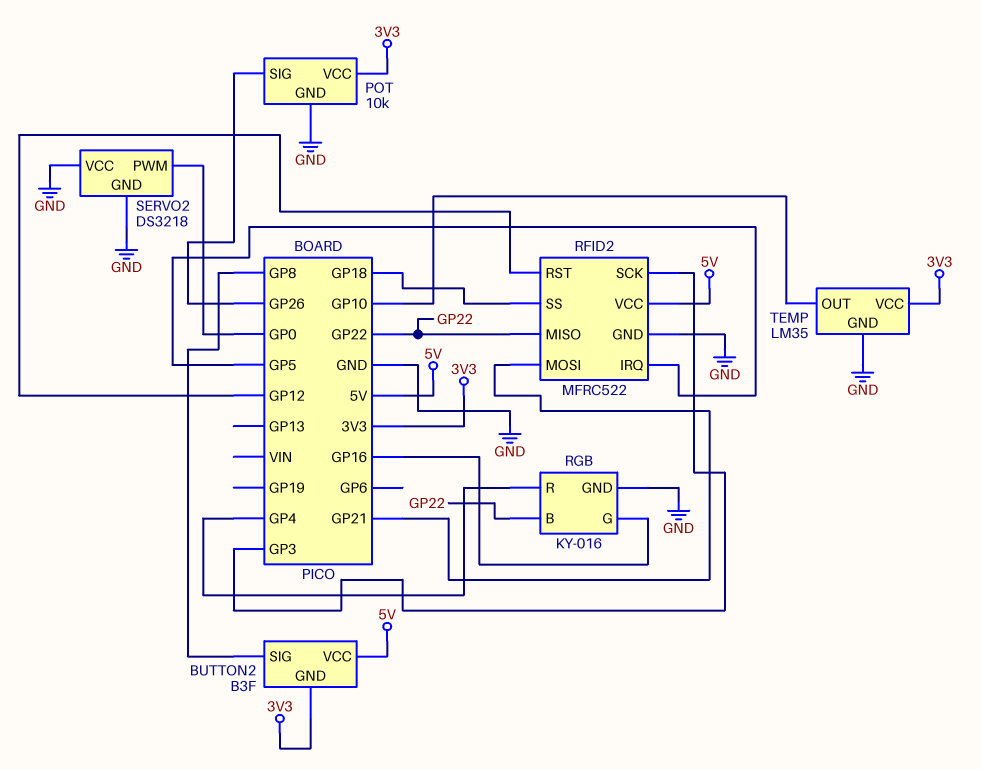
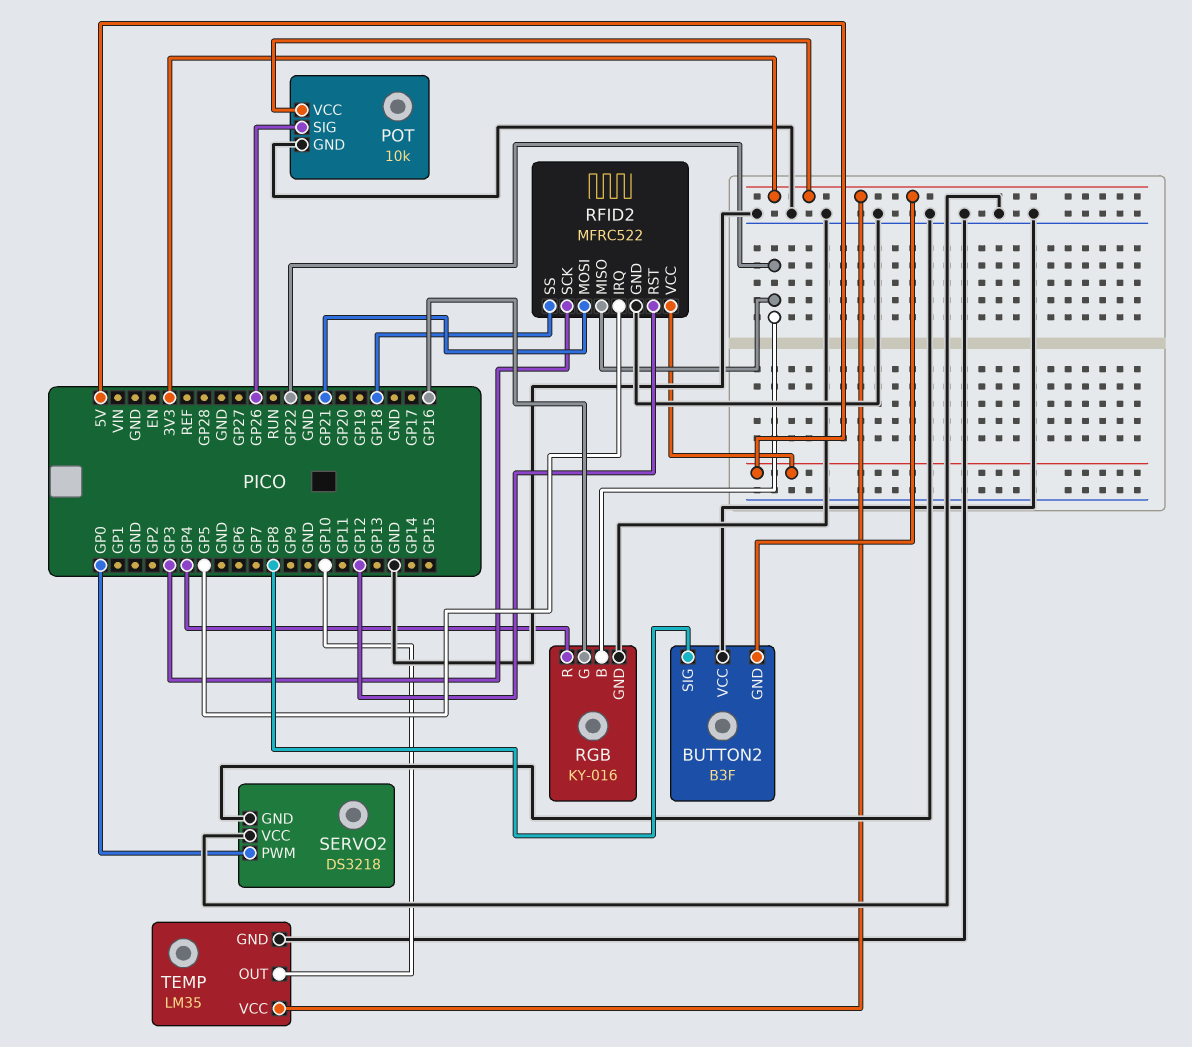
BUTTON2 pin VCC: 5V -> GND

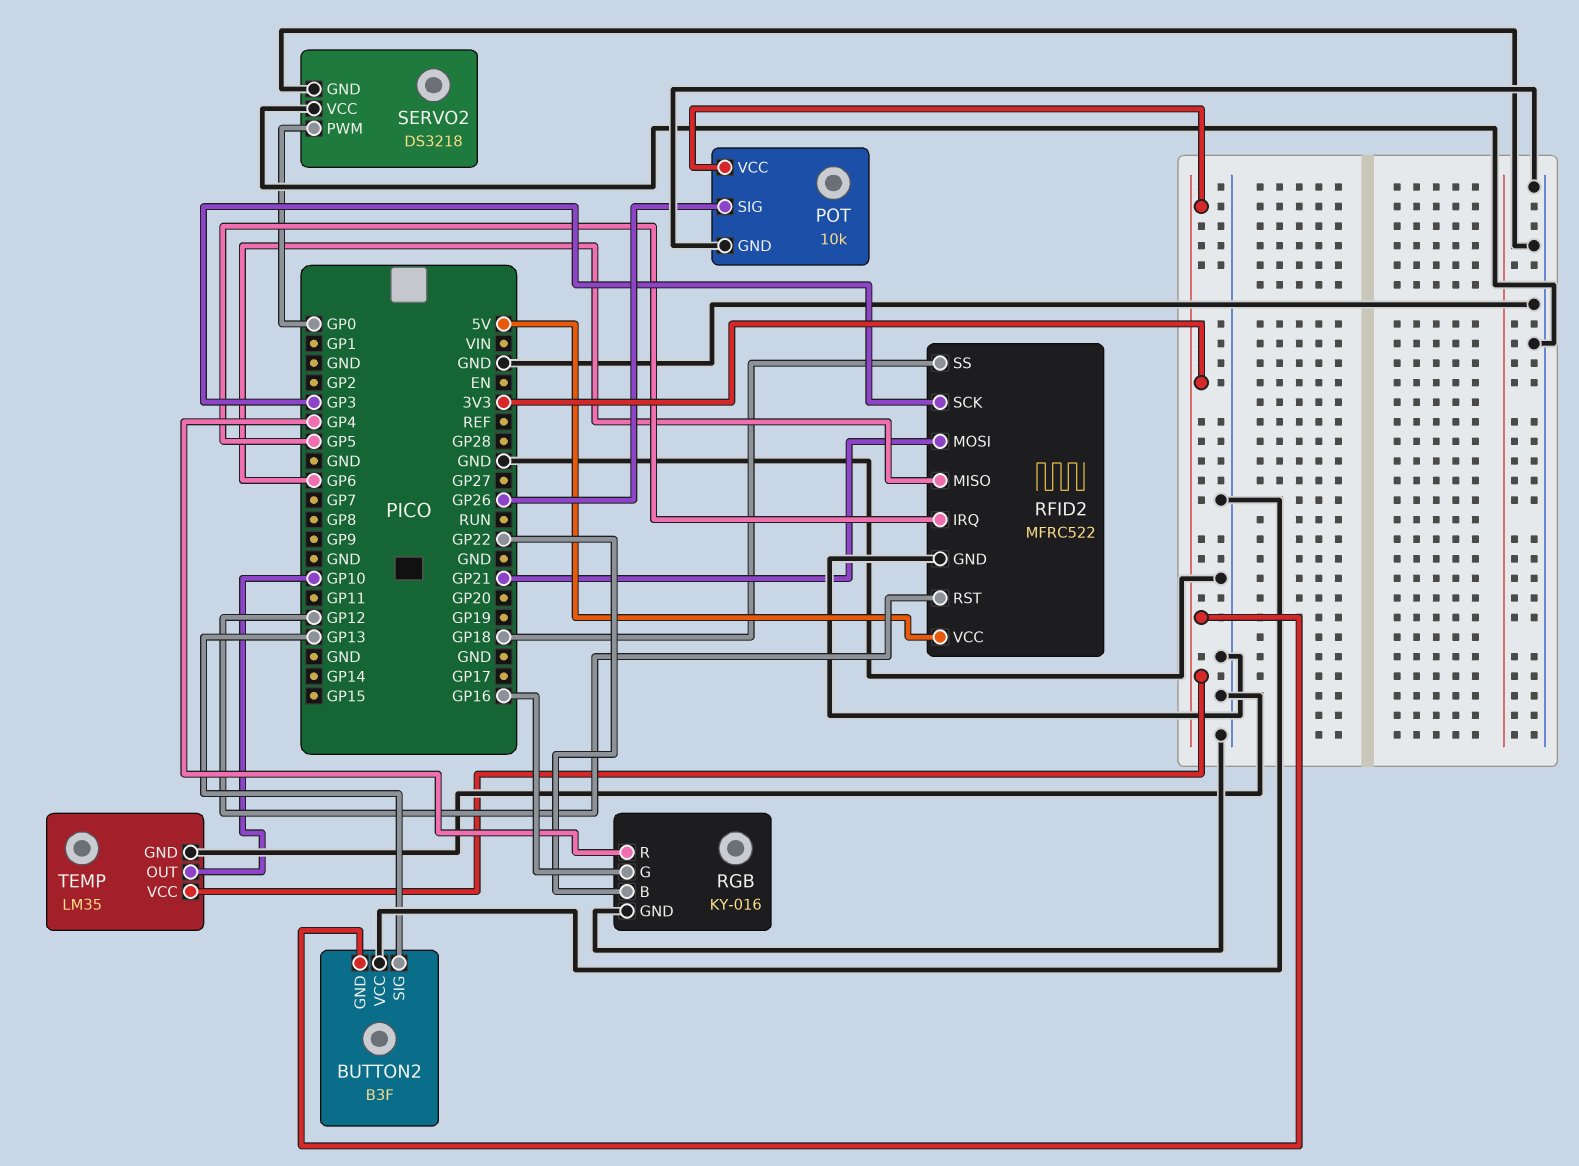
BUTTON2 pin SIG: GP8 -> GP13
RFID2 pin MISO: GP22 -> GP6

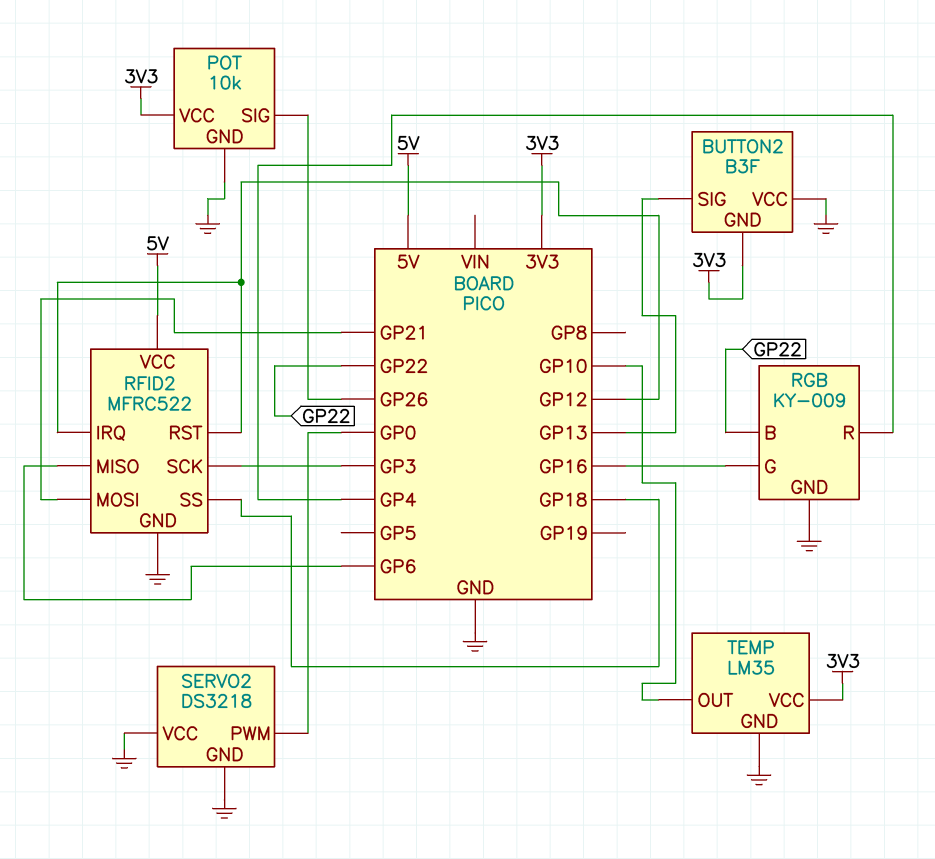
RFID2 pin IRQ: GP5 -> GP12
RGB: KY-016 -> KY-009

